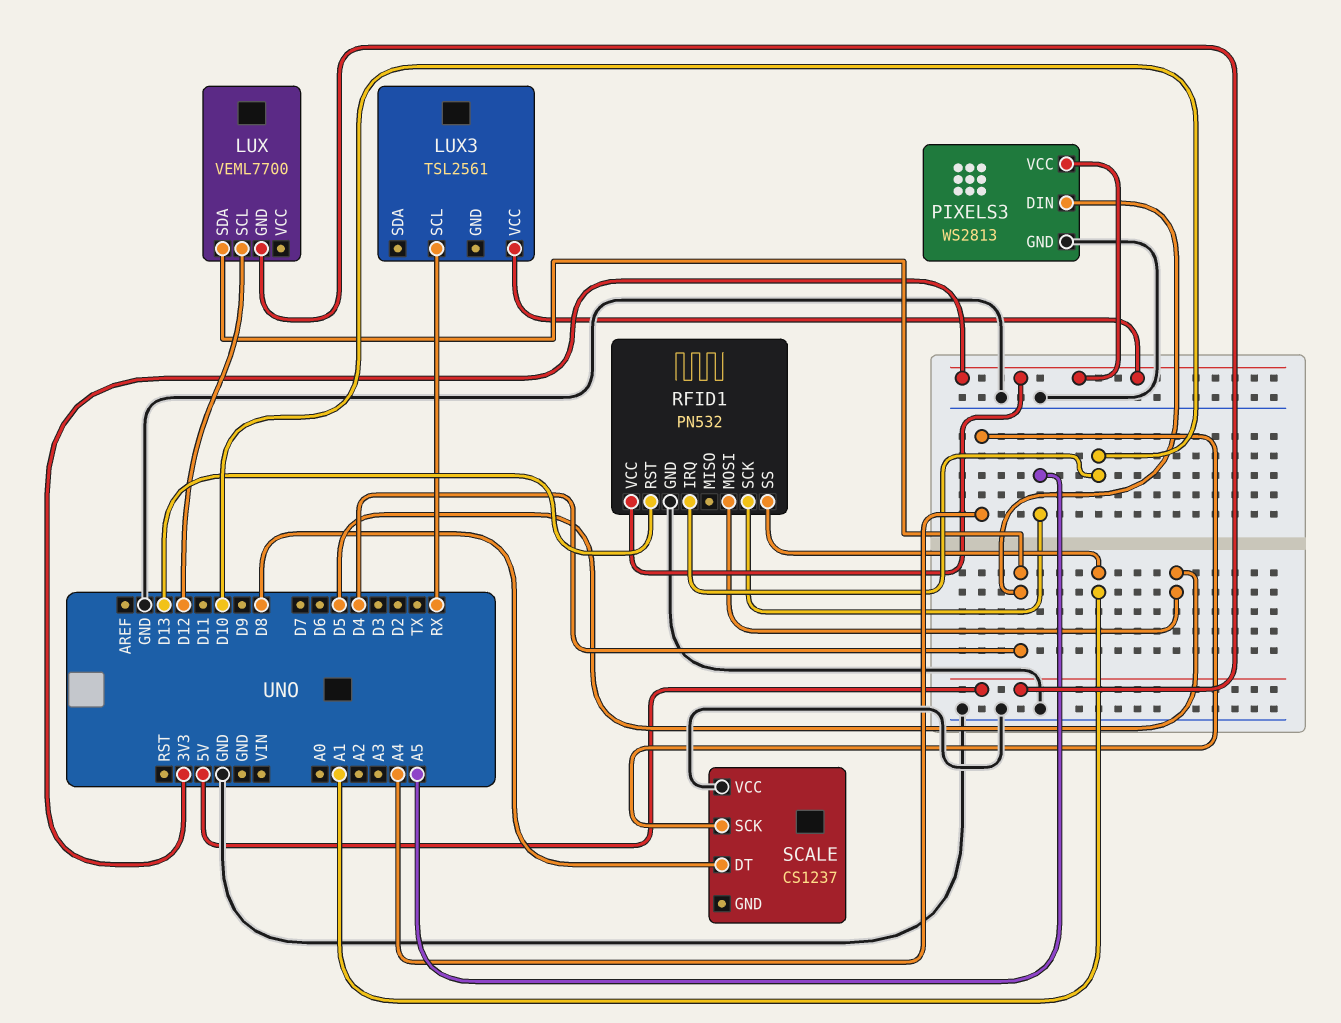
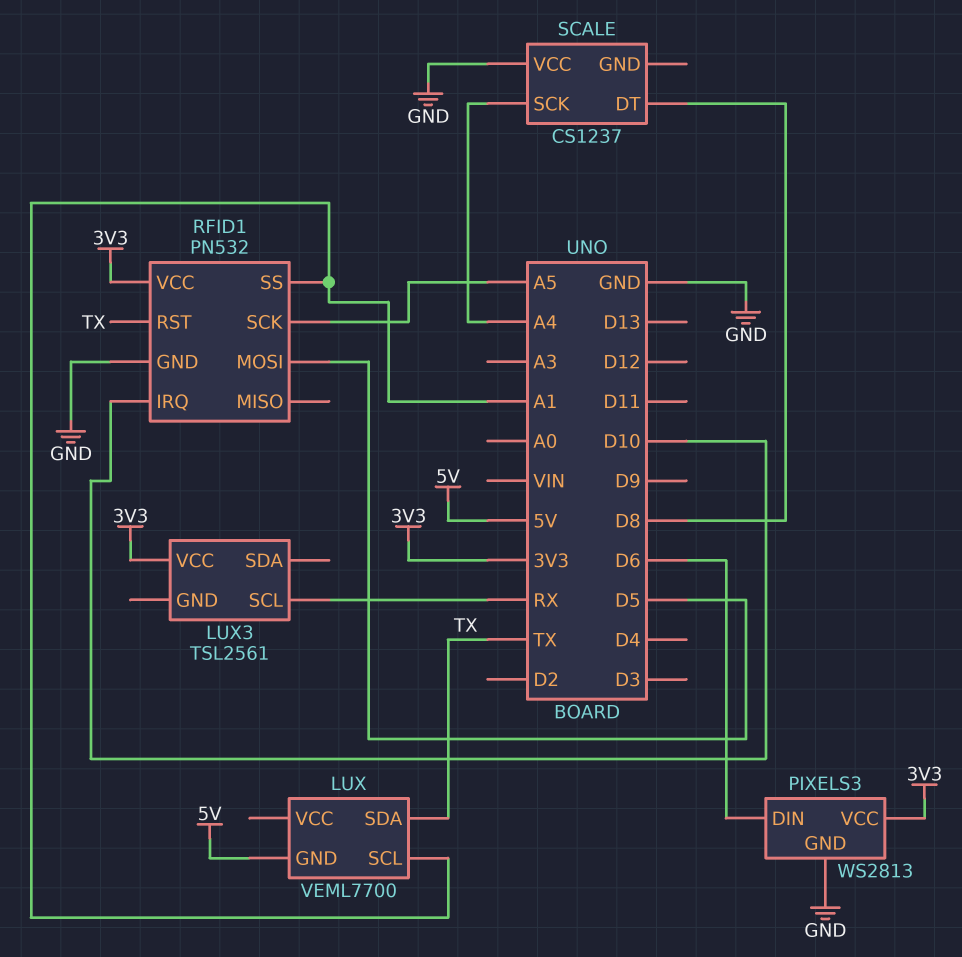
LUX pin SCL: D12 -> A1
LUX pin SDA: D4 -> TX
PIXELS3 pin DIN: D4 -> D6
RFID1 pin RST: D13 -> TX

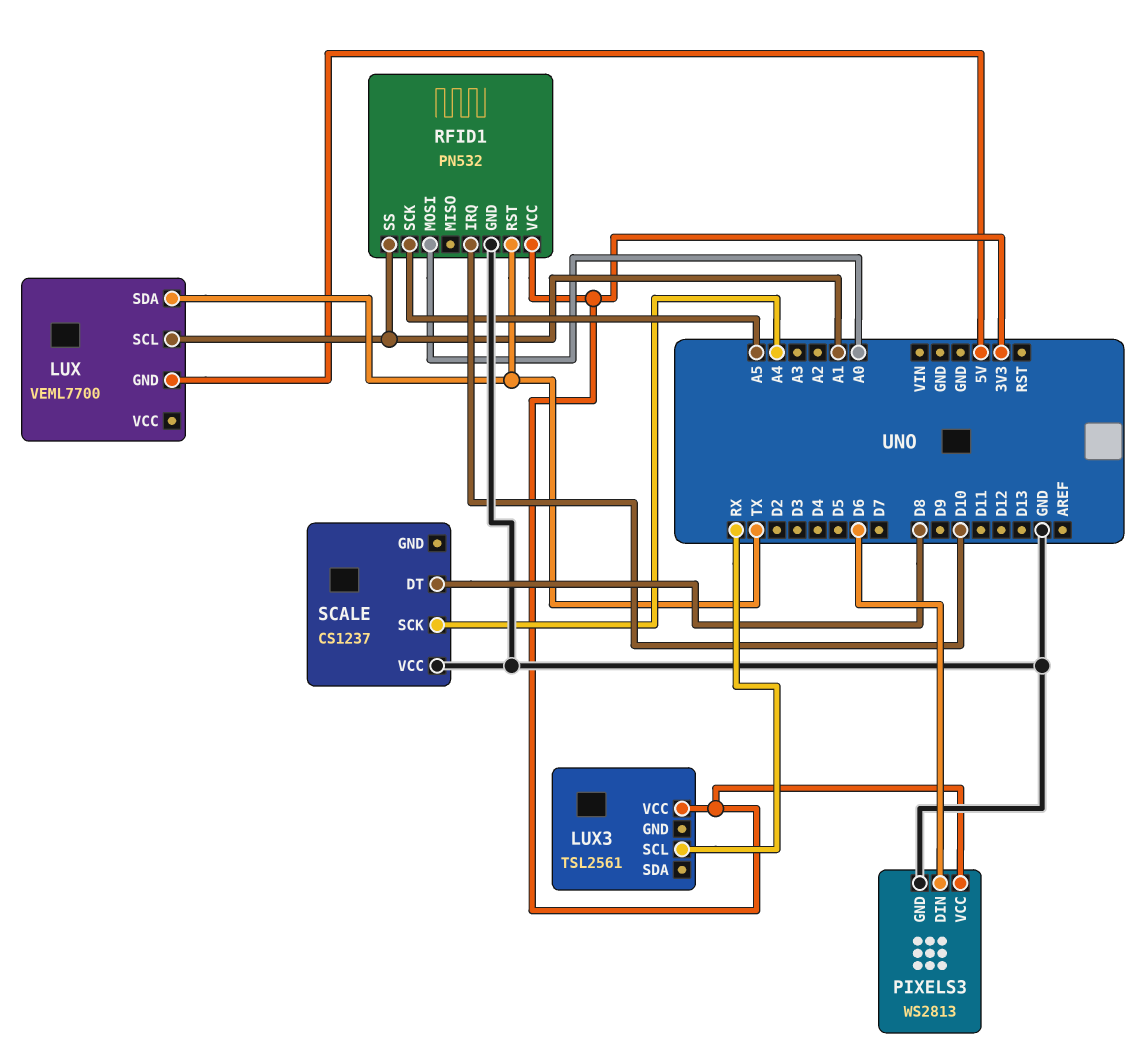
RFID1 pin MOSI: D5 -> A0

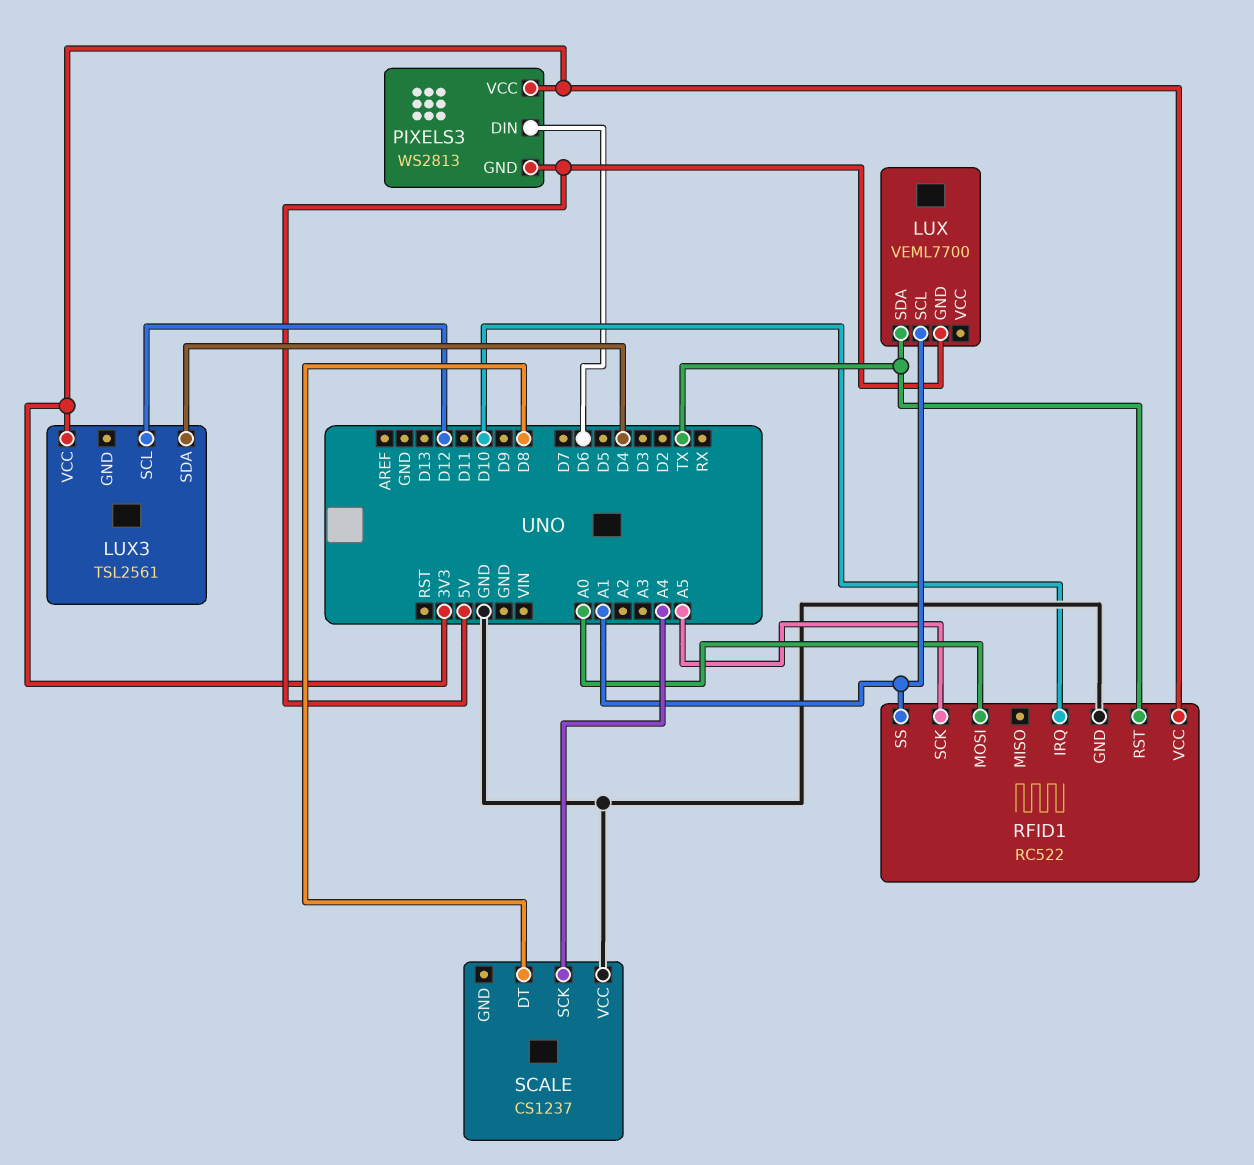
LUX3 pin SCL: RX -> D12
LUX3 pin SDA: none -> D4
PIXELS3 pin GND: GND -> 5V
RFID1: PN532 -> RC522

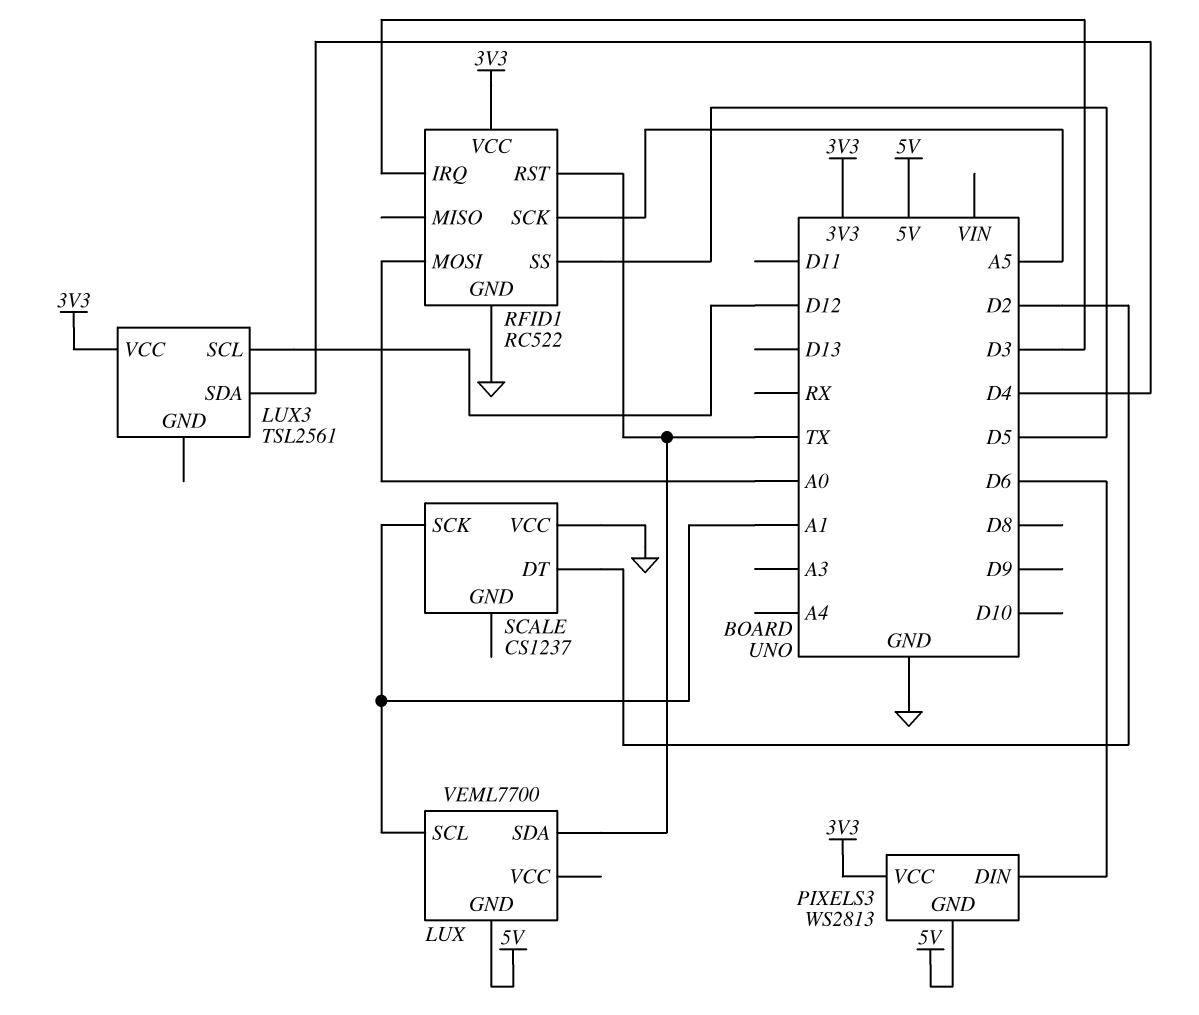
RFID1 pin IRQ: D10 -> D3
RFID1 pin SS: A1 -> D5
SCALE pin DT: D8 -> D2
SCALE pin SCK: A4 -> A1

